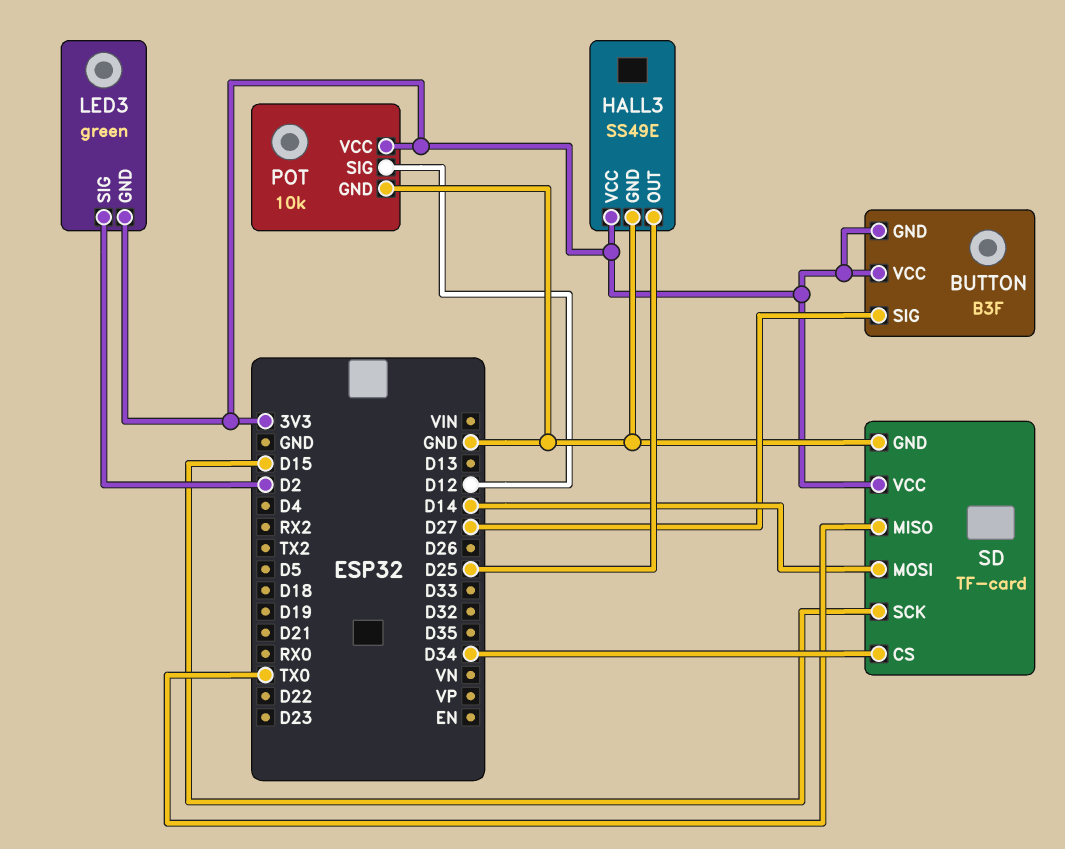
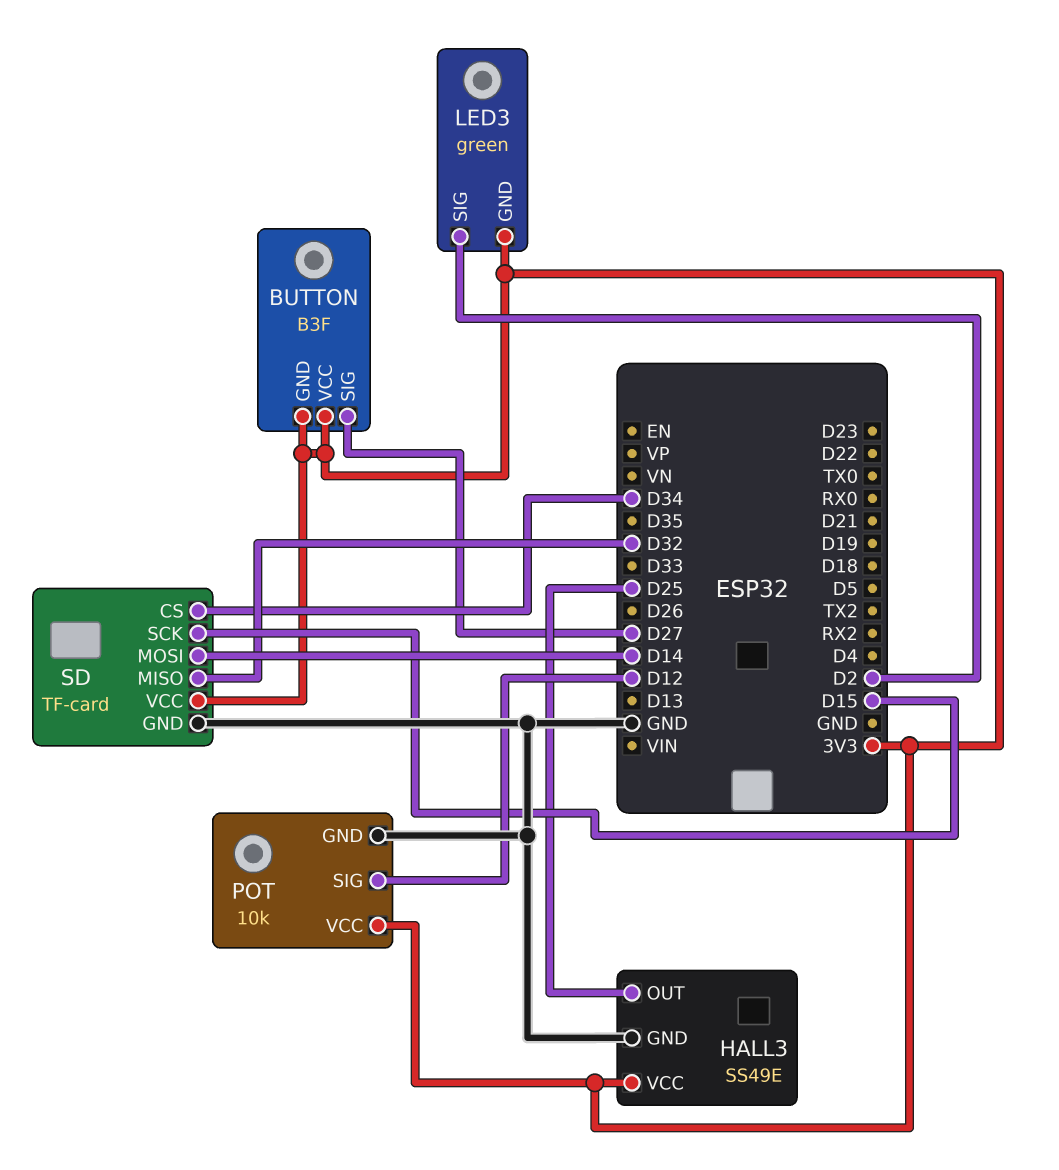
SD pin MISO: TX0 -> D32

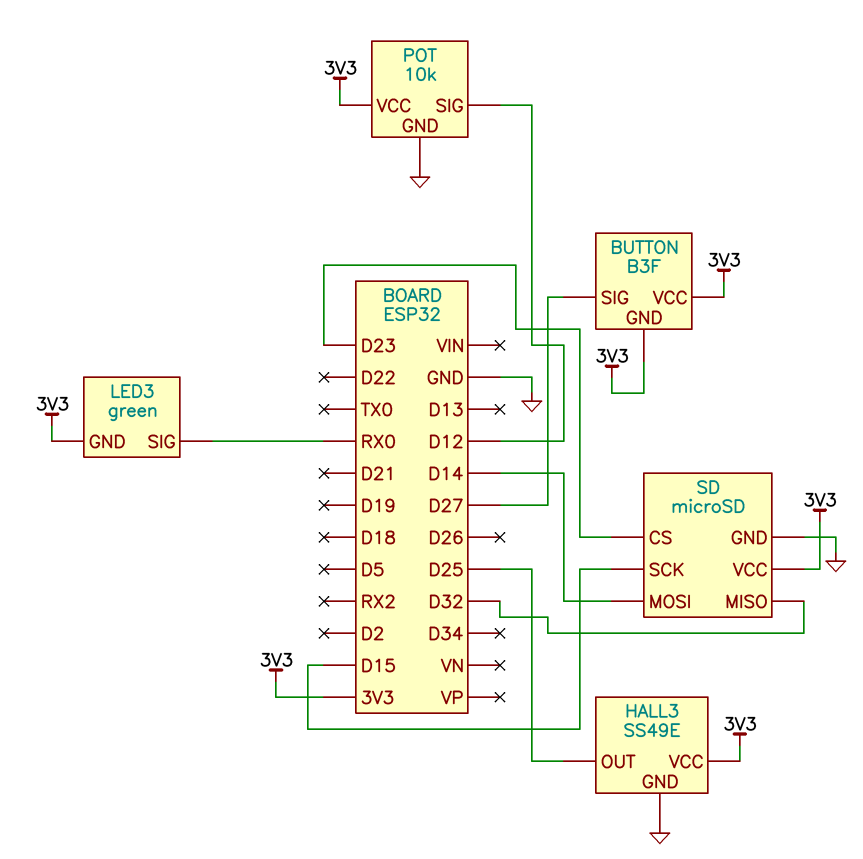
LED3 pin SIG: D2 -> RX0
SD: TF-card -> microSD
SD pin CS: D34 -> D23

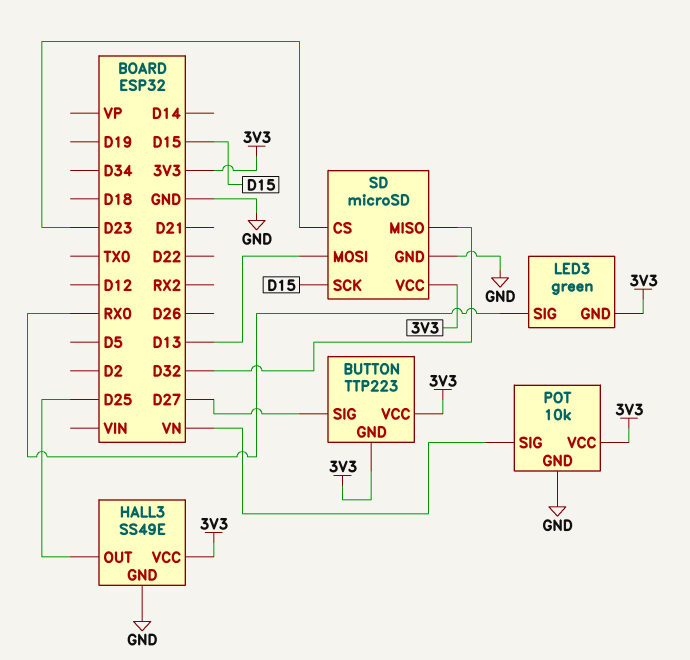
BUTTON: B3F -> TTP223
POT pin SIG: D12 -> VN
SD pin MOSI: D14 -> D13

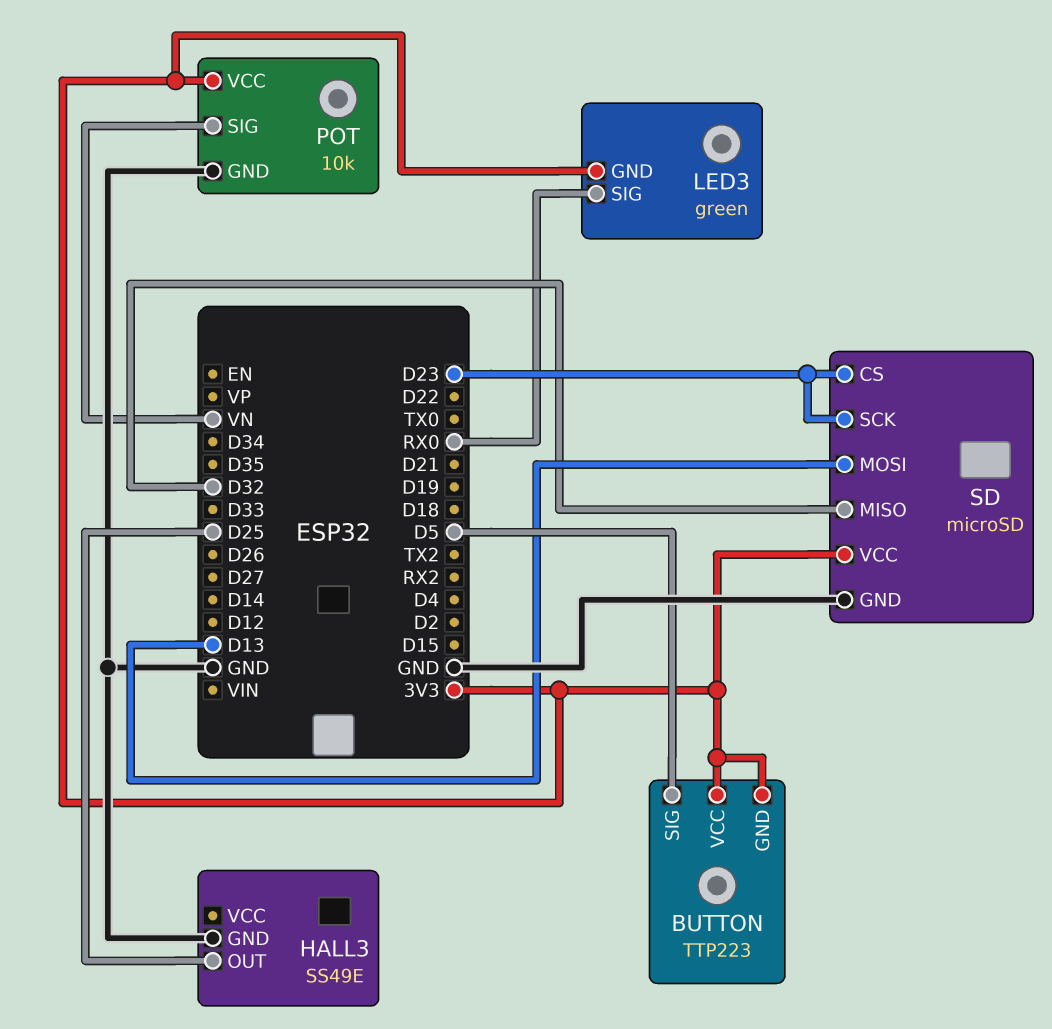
BUTTON pin SIG: D27 -> D5
HALL3 pin VCC: 3V3 -> none
SD pin SCK: D15 -> D23

